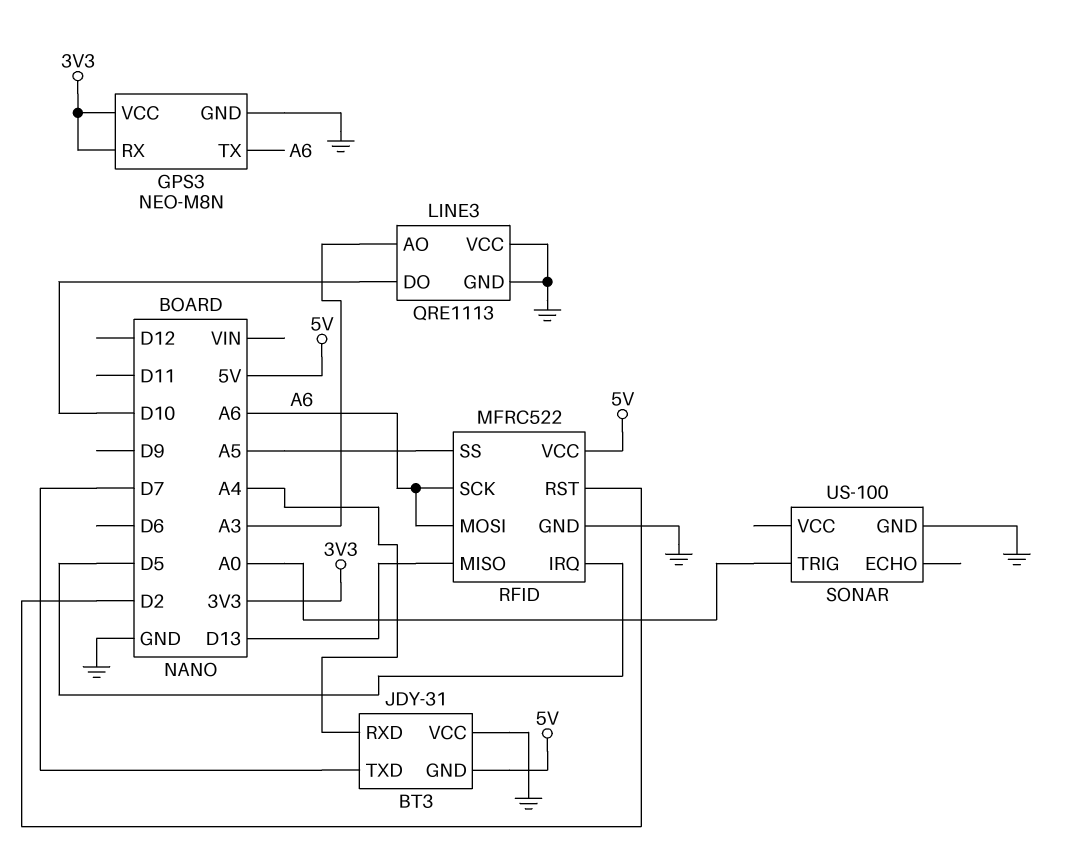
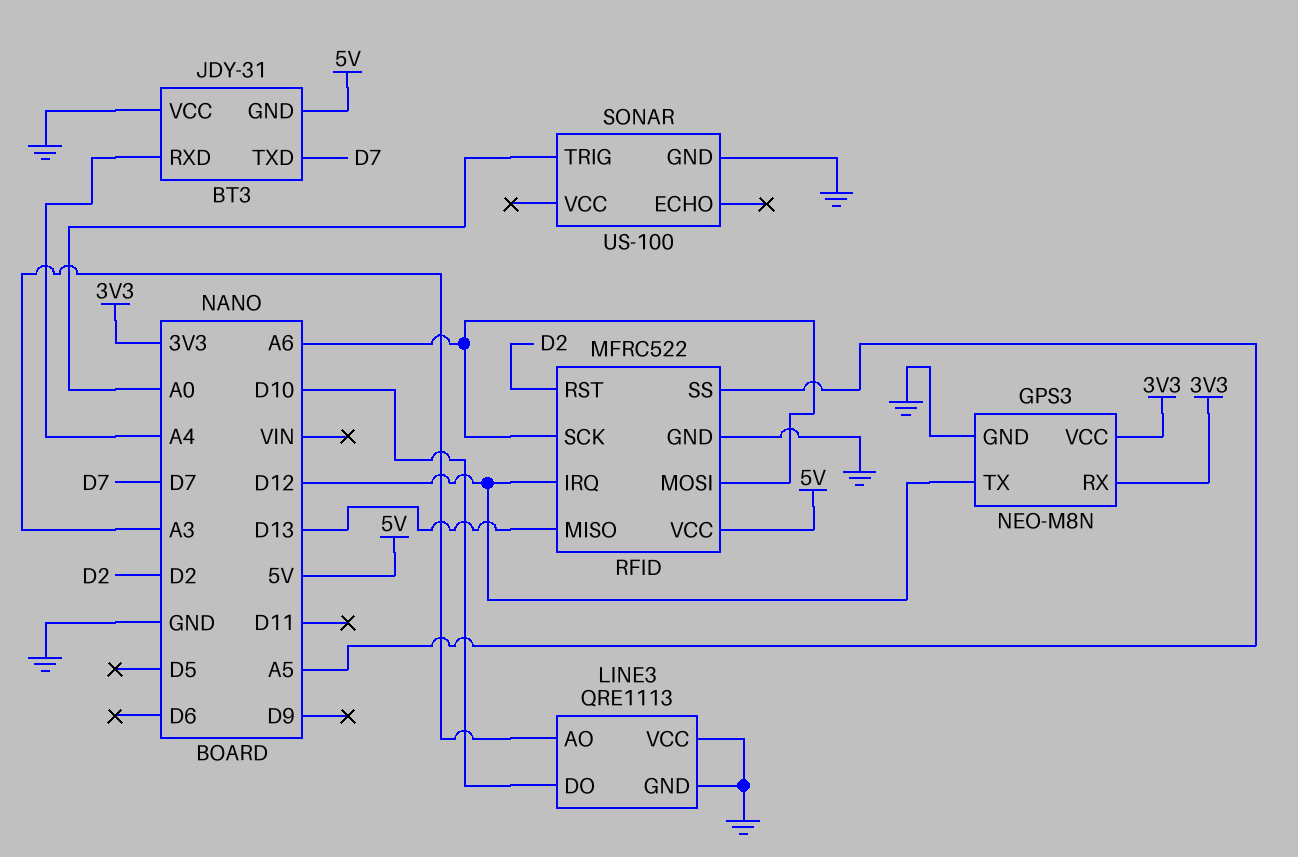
GPS3 pin TX: A6 -> D12
RFID pin IRQ: D5 -> D12

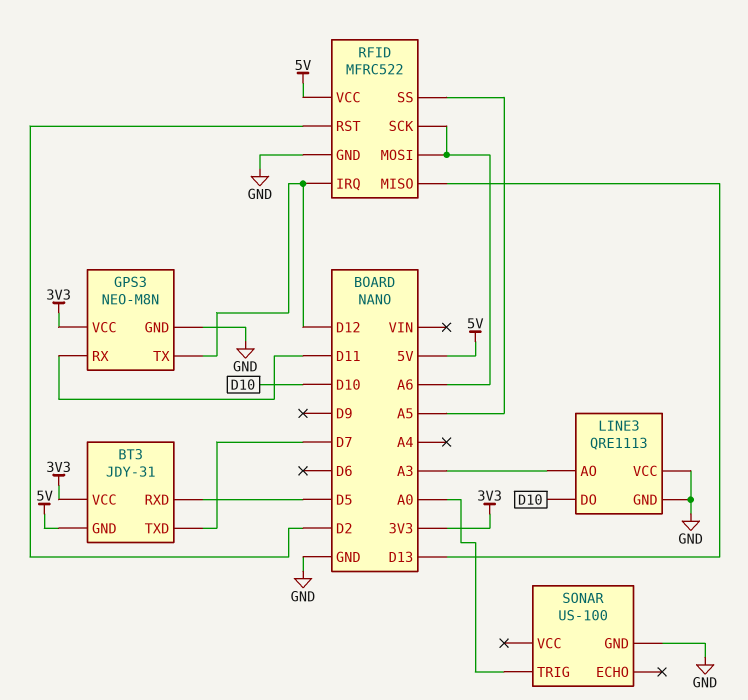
BT3 pin RXD: A4 -> D5
BT3 pin VCC: GND -> 3V3
GPS3 pin RX: 3V3 -> D11

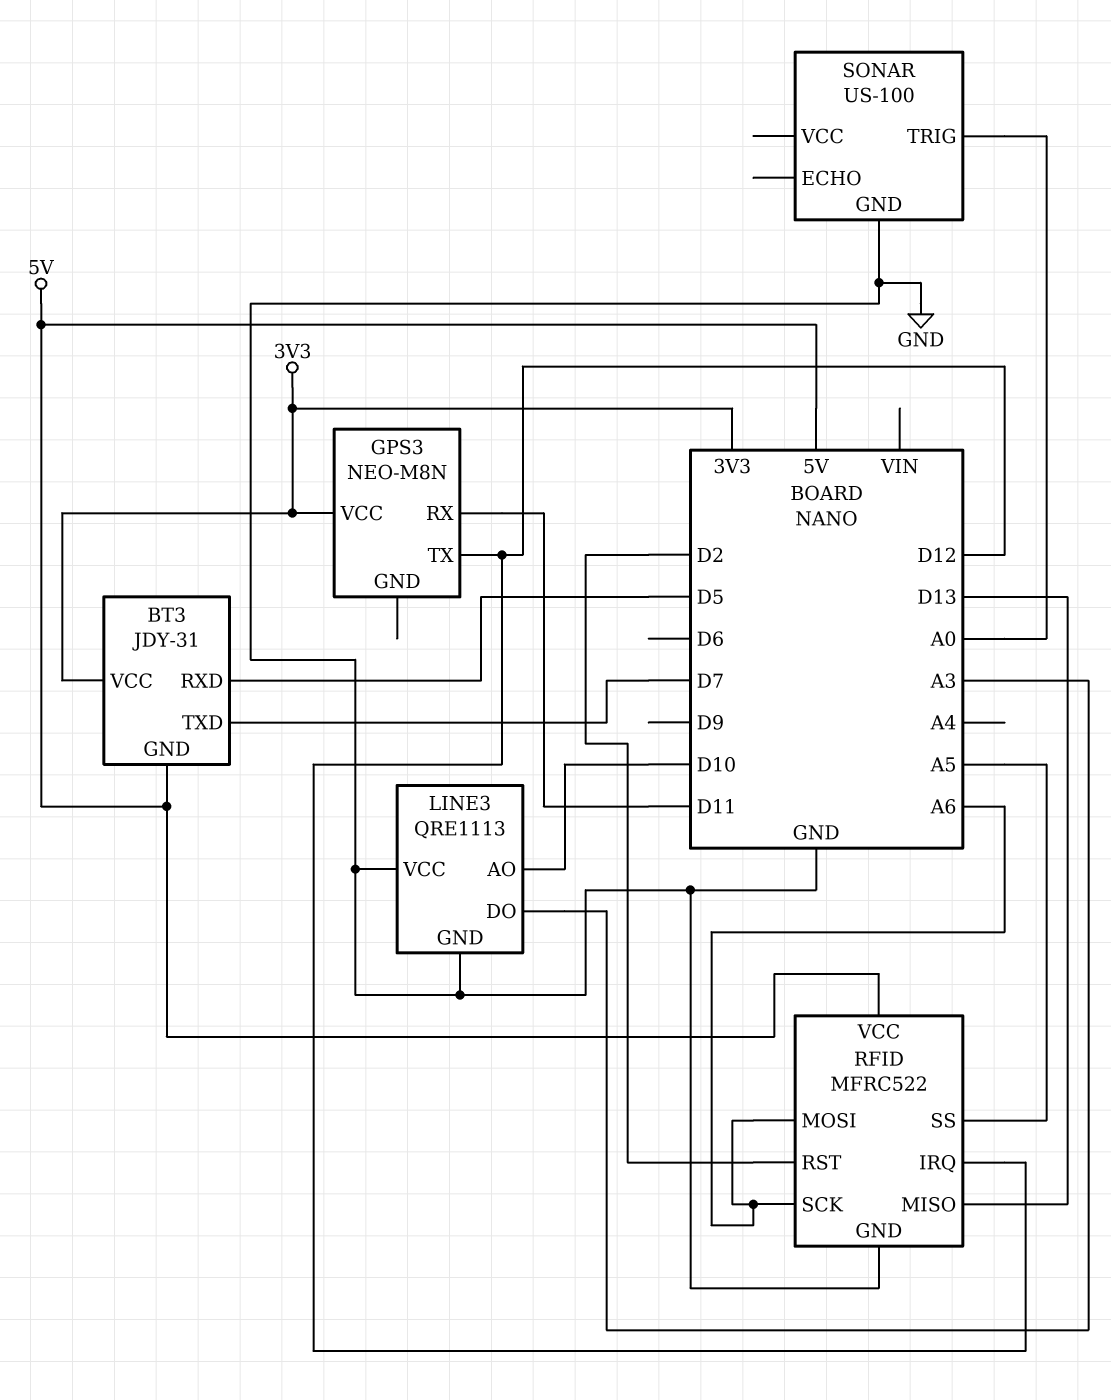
GPS3 pin GND: GND -> none
LINE3 pin AO: A3 -> D10
LINE3 pin DO: D10 -> A3

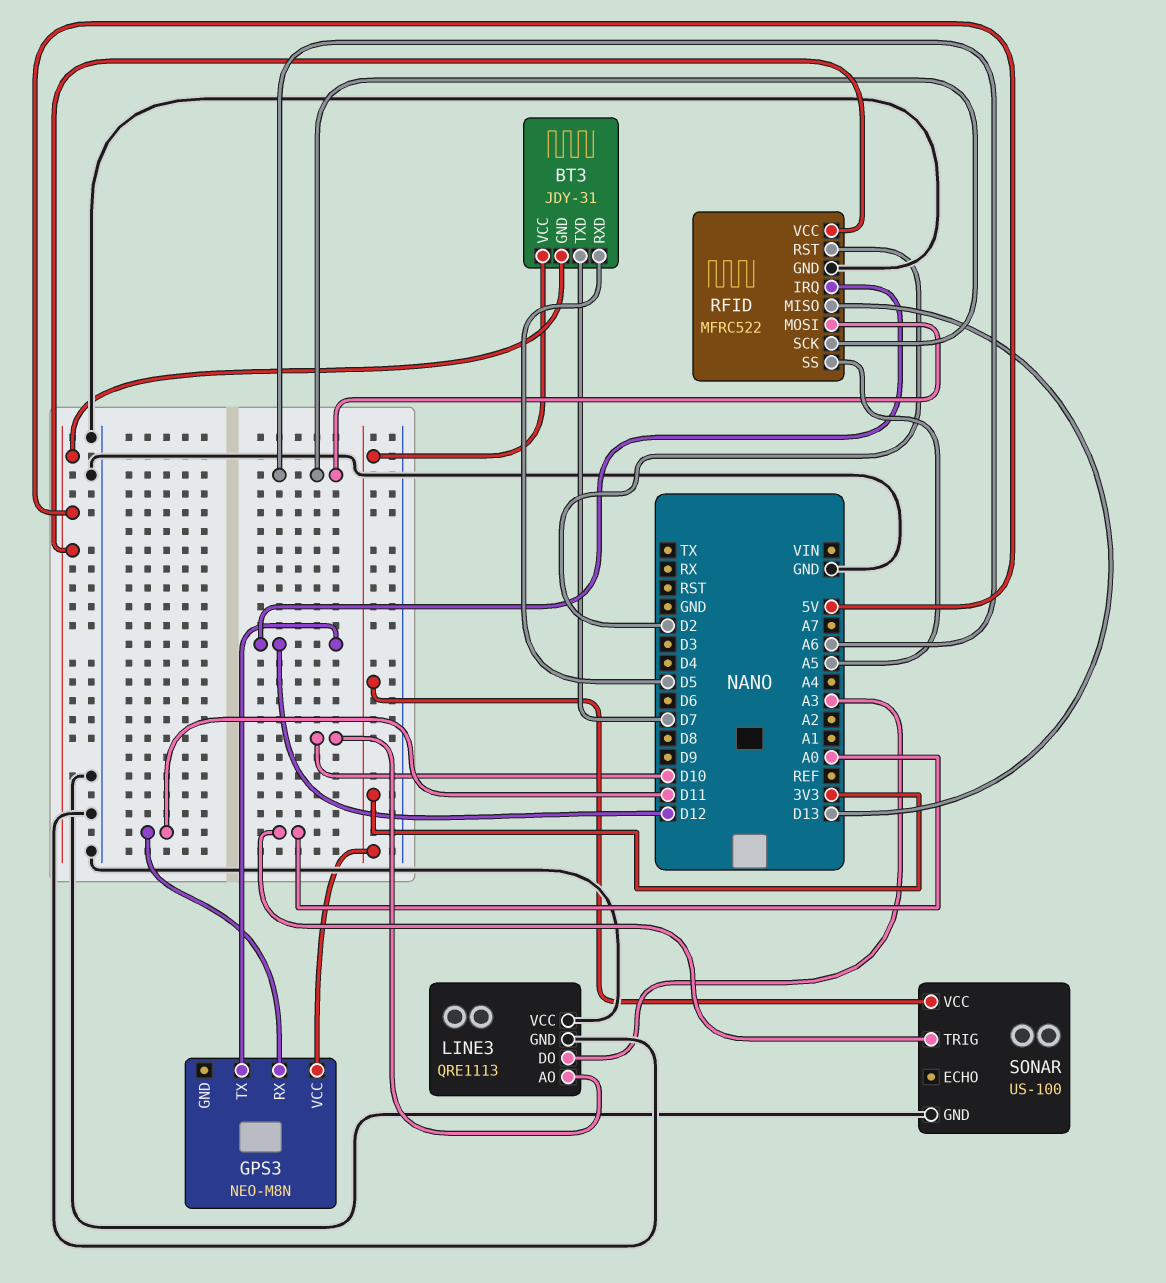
SONAR pin VCC: none -> 3V3

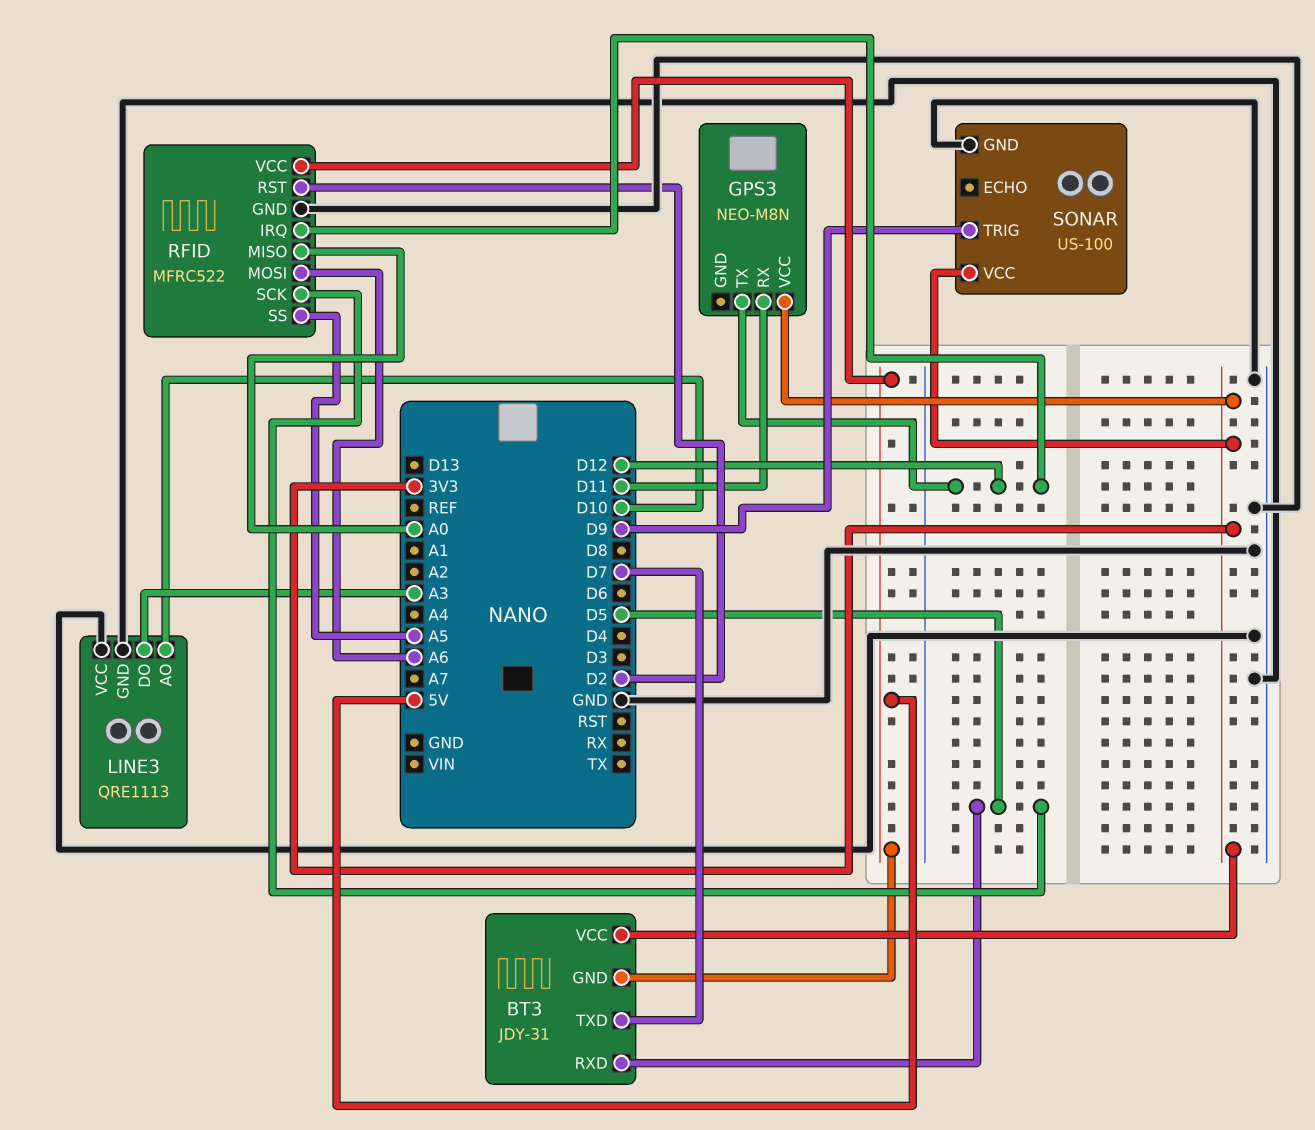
RFID pin MISO: D13 -> A0
RFID pin SCK: A6 -> D5
SONAR pin TRIG: A0 -> D9

